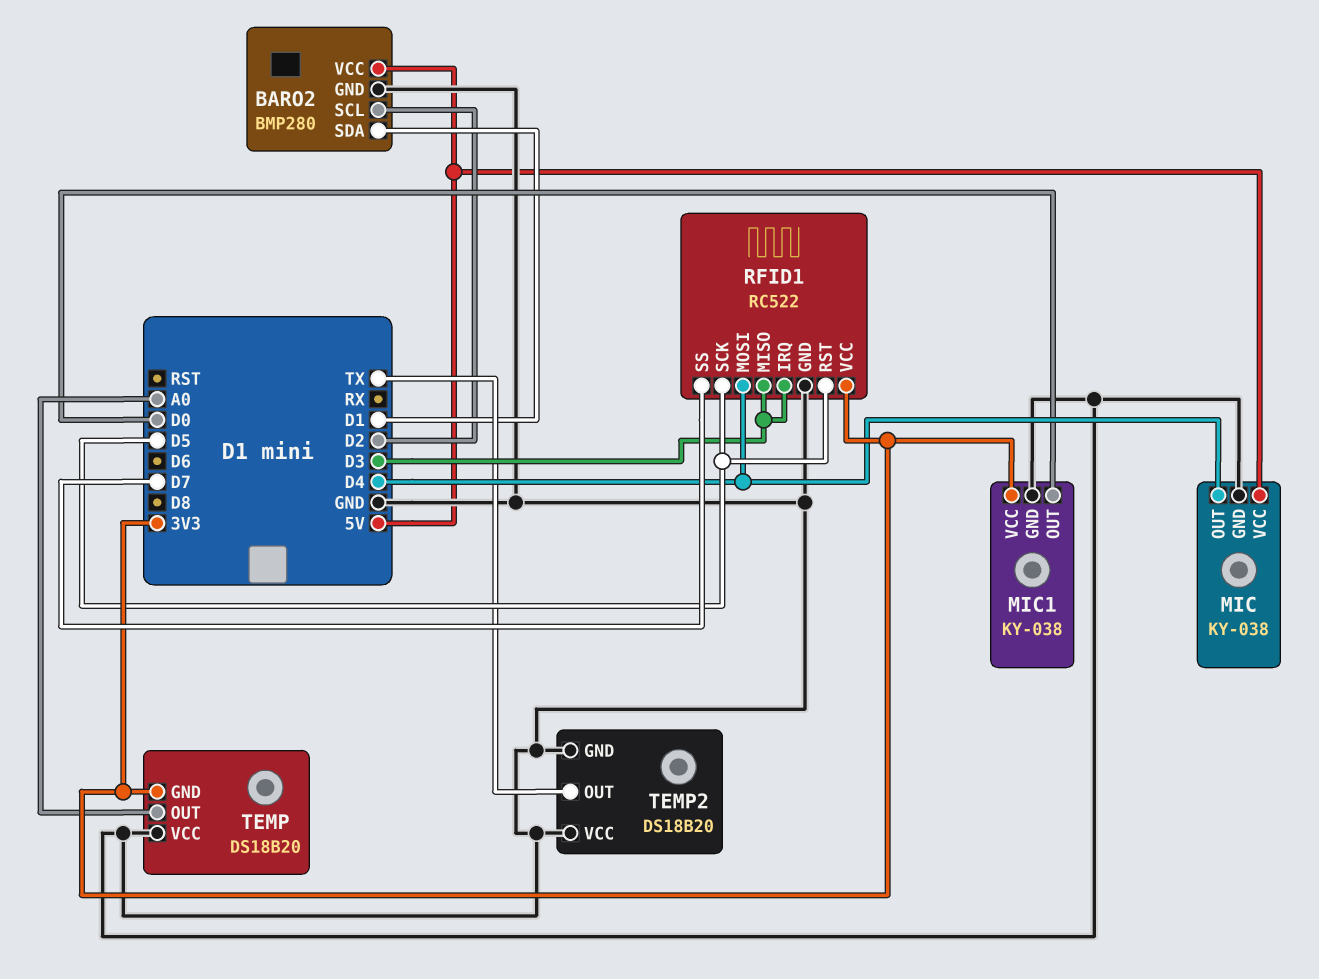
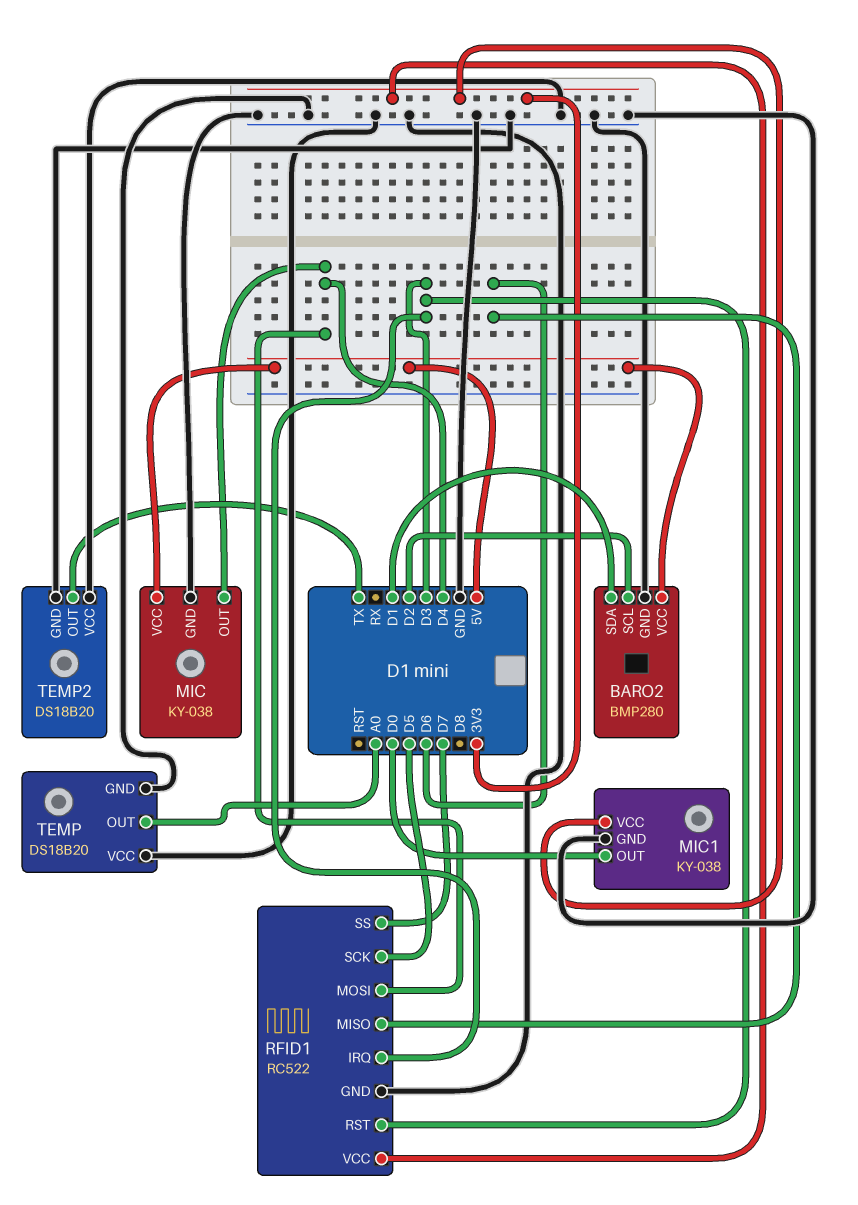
RFID1 pin MISO: D3 -> D6
RFID1 pin RST: D5 -> D3
TEMP pin GND: 3V3 -> GND

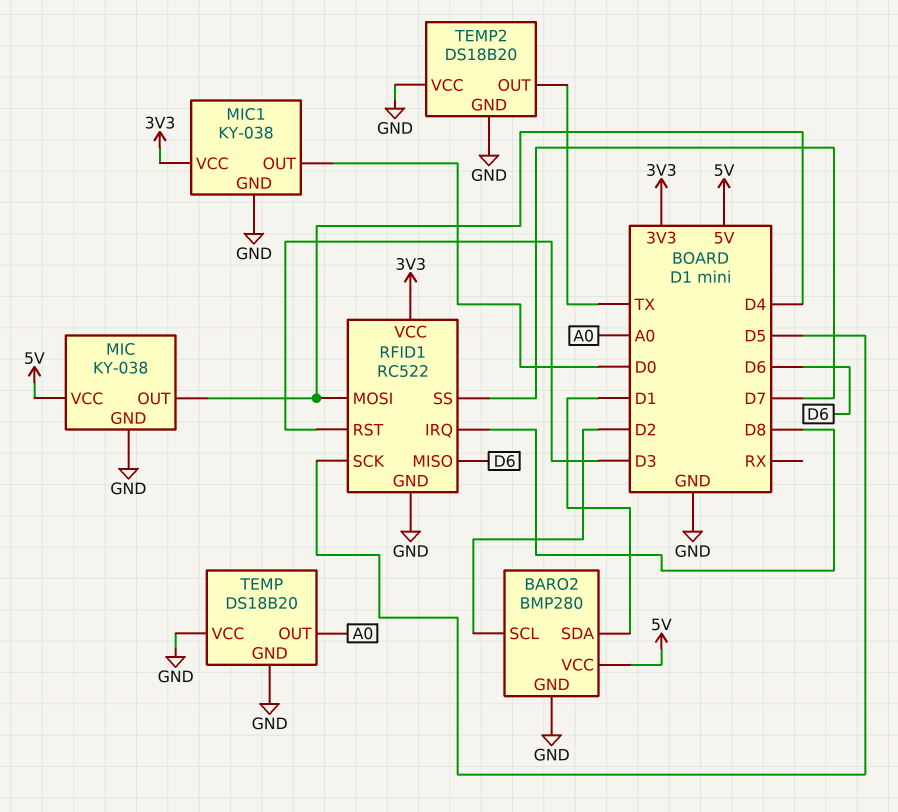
RFID1 pin IRQ: D3 -> D8

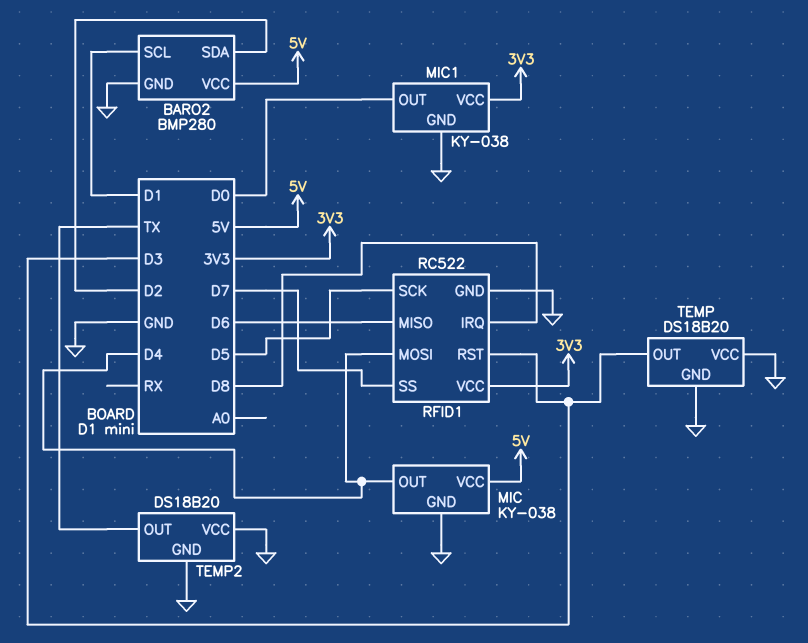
BARO2 pin SCL: D2 -> D1
BARO2 pin SDA: D1 -> D2
TEMP pin OUT: A0 -> D3

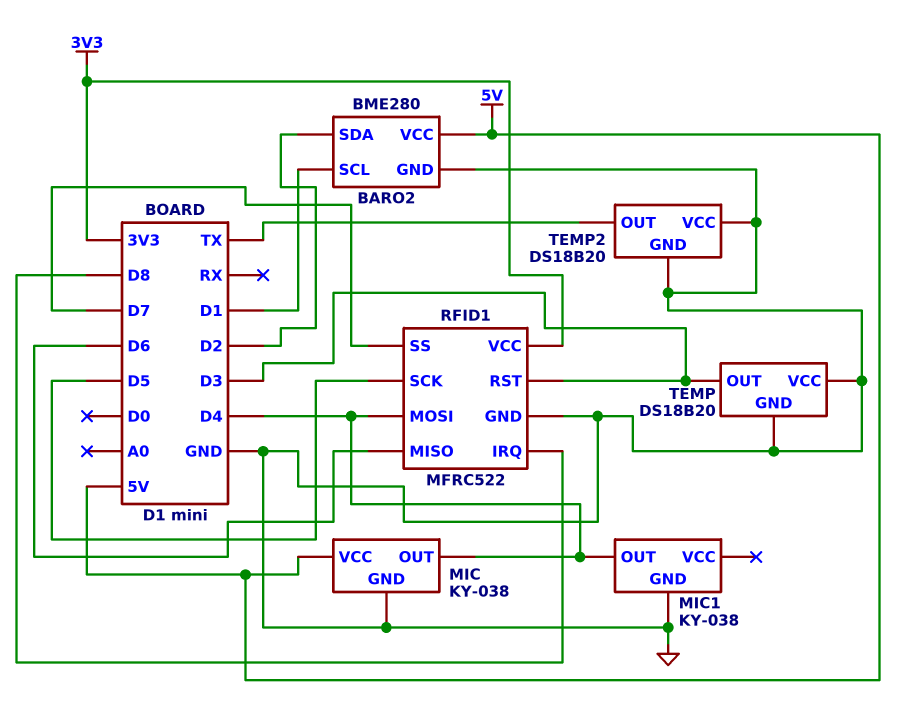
BARO2: BMP280 -> BME280
MIC1 pin OUT: D0 -> D4
MIC1 pin VCC: 3V3 -> none
RFID1: RC522 -> MFRC522

